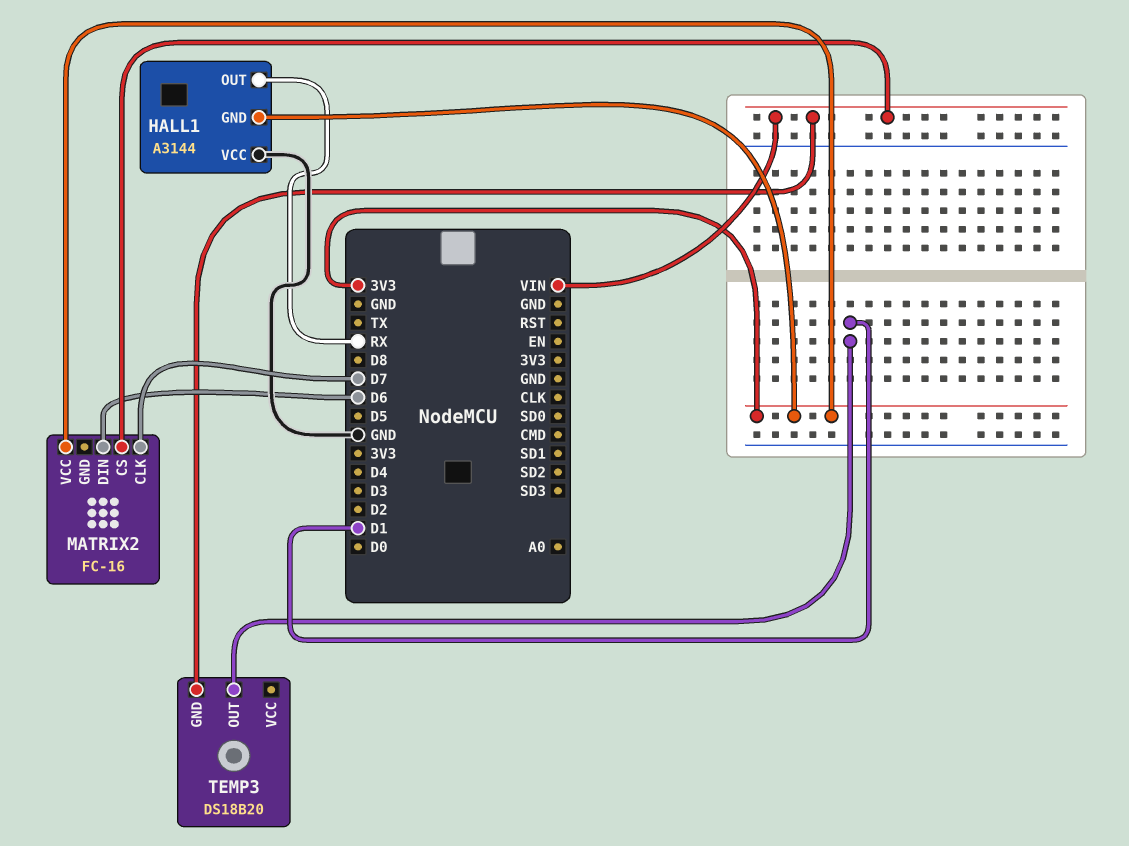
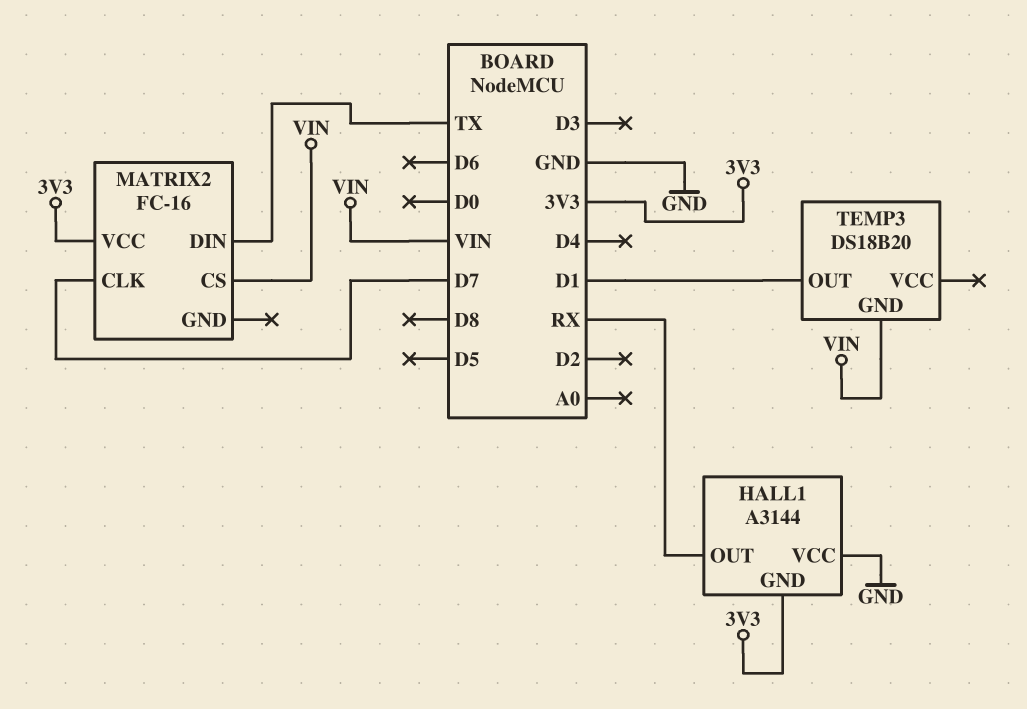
MATRIX2 pin DIN: D6 -> TX

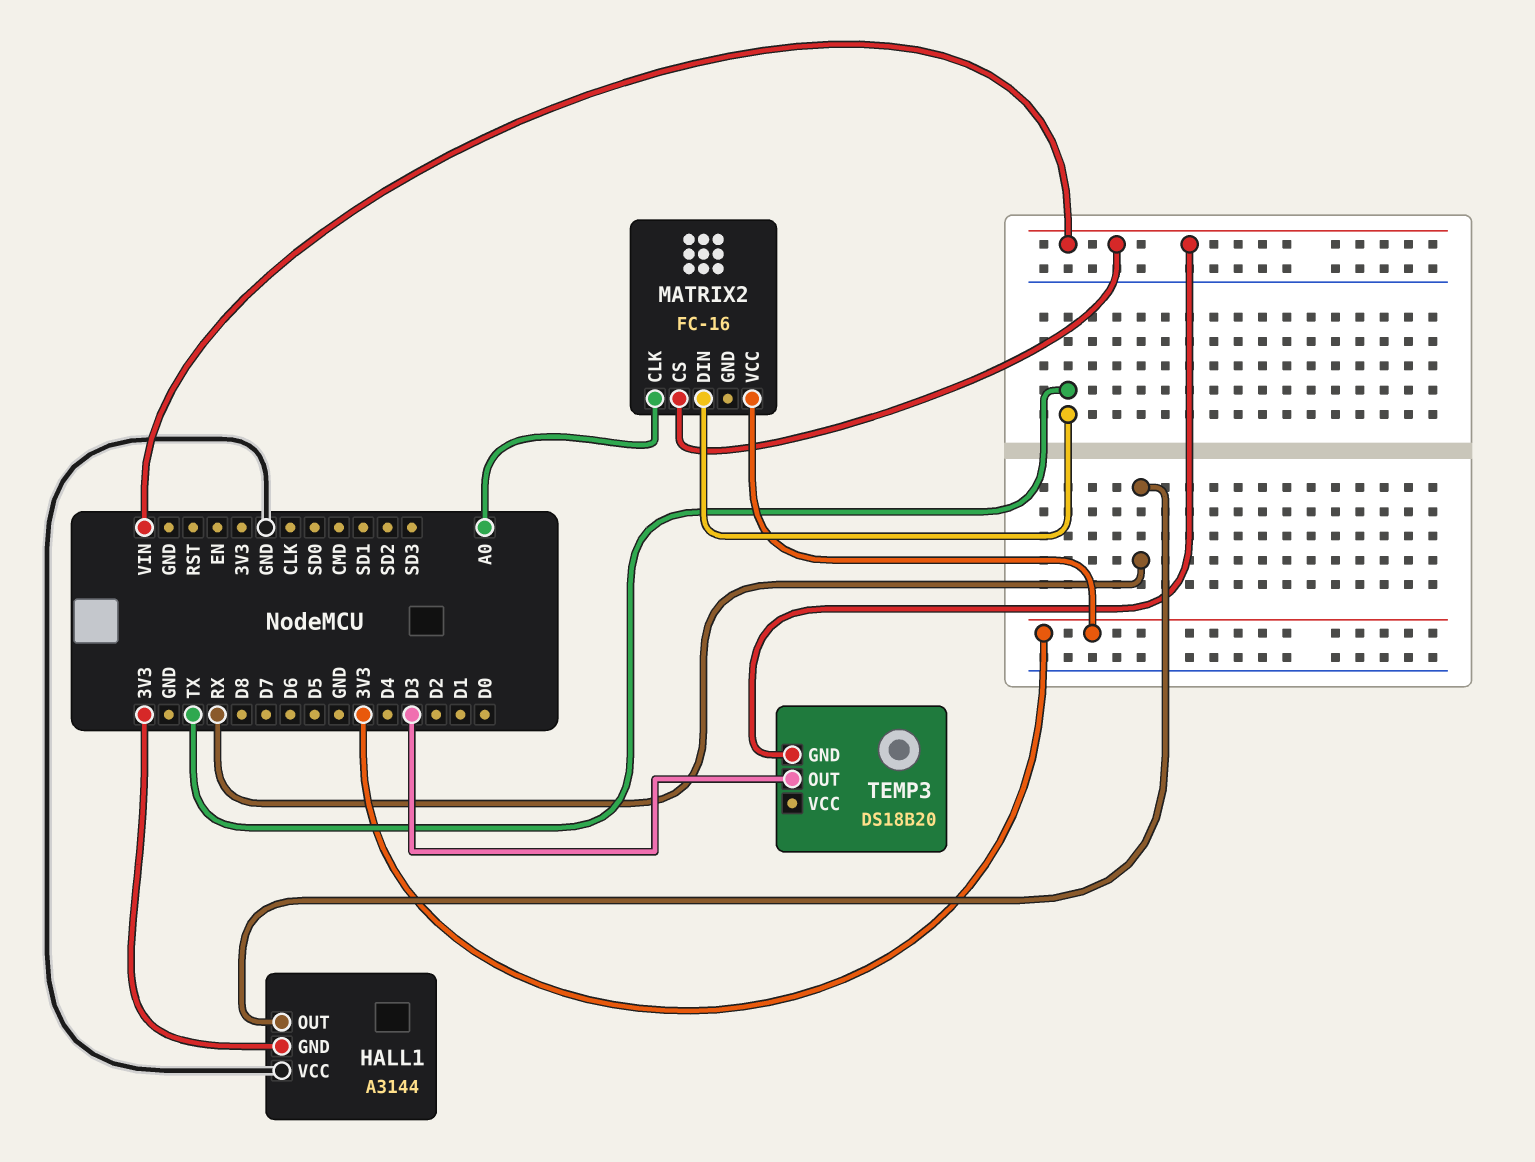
MATRIX2 pin CLK: D7 -> A0
TEMP3 pin OUT: D1 -> D3

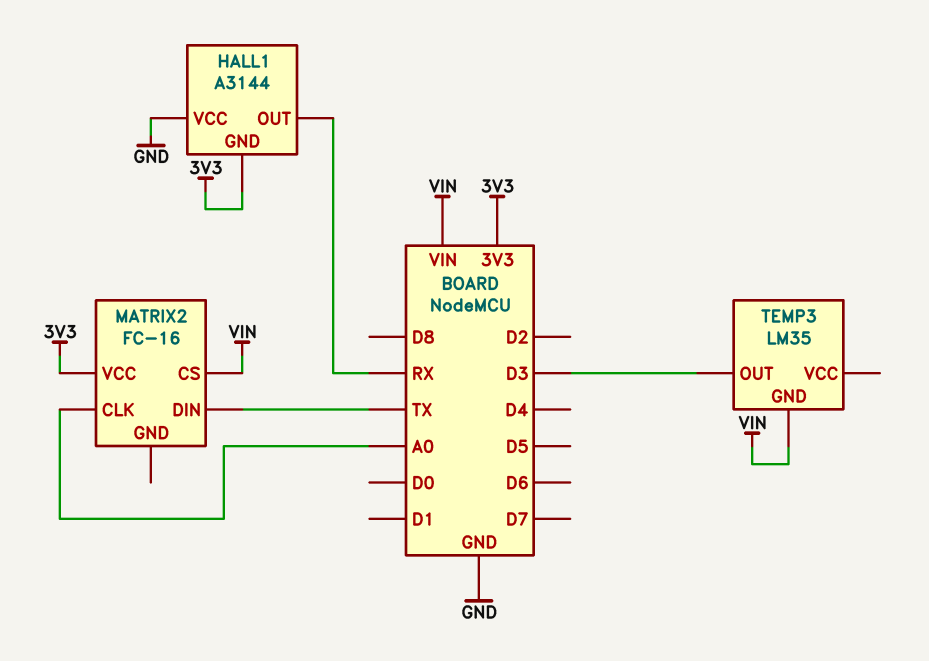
TEMP3: DS18B20 -> LM35

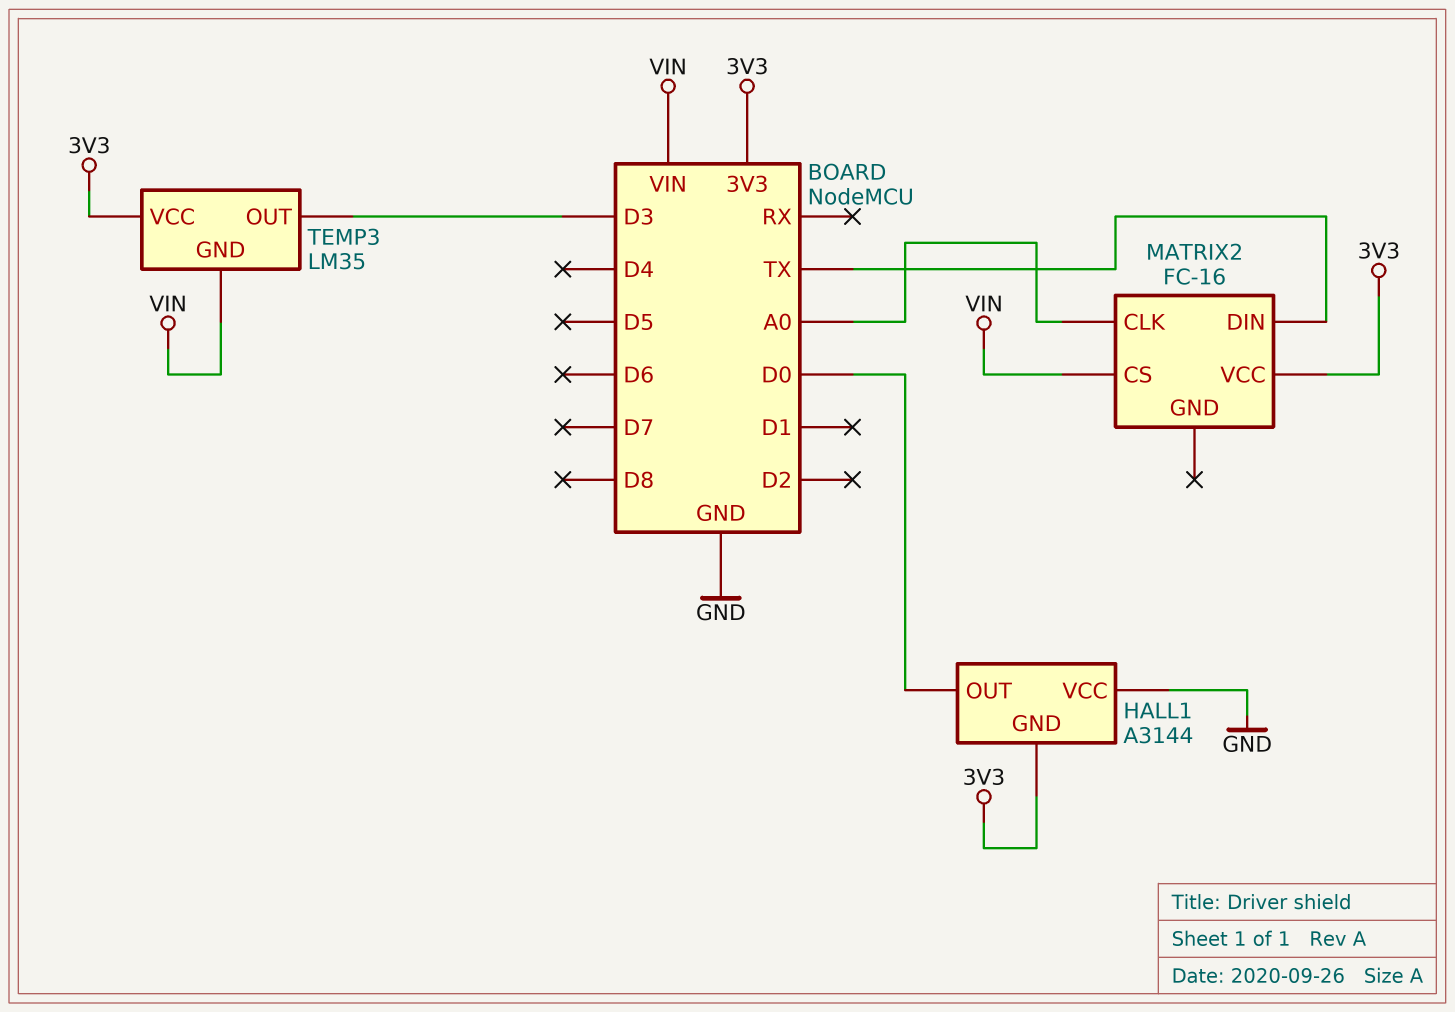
HALL1 pin OUT: RX -> D0
TEMP3 pin VCC: none -> 3V3

